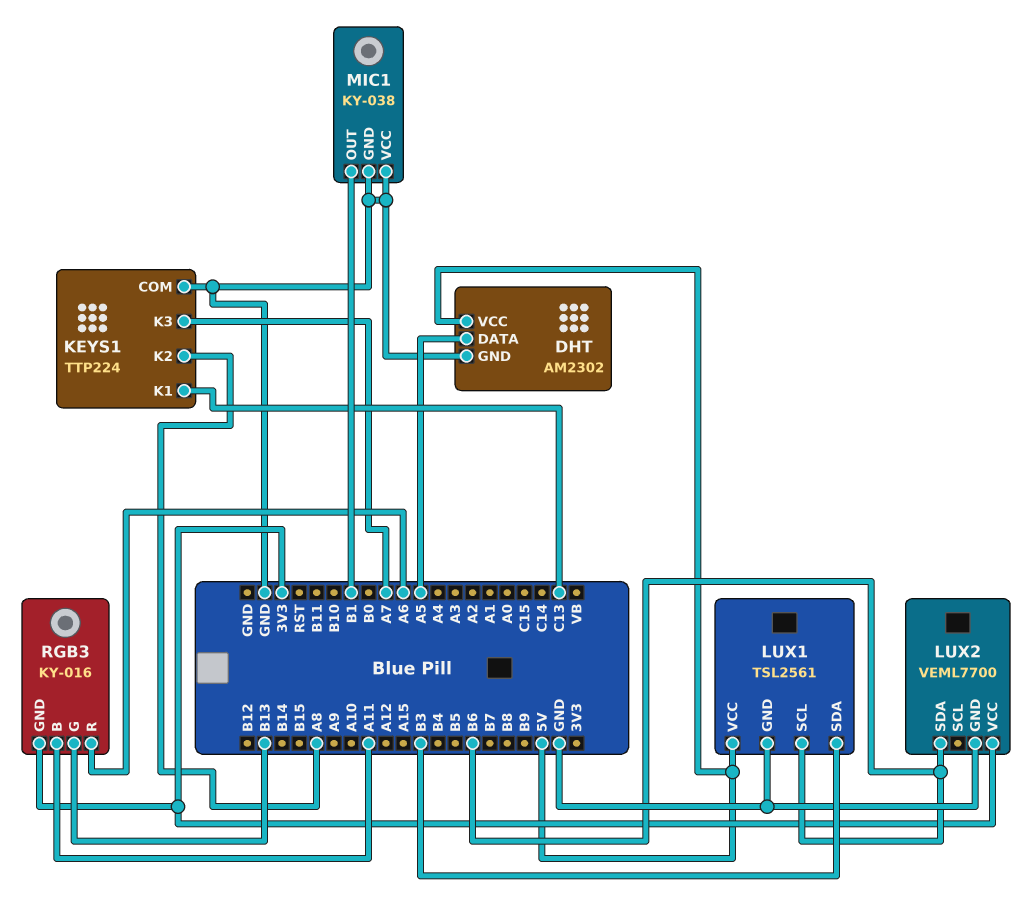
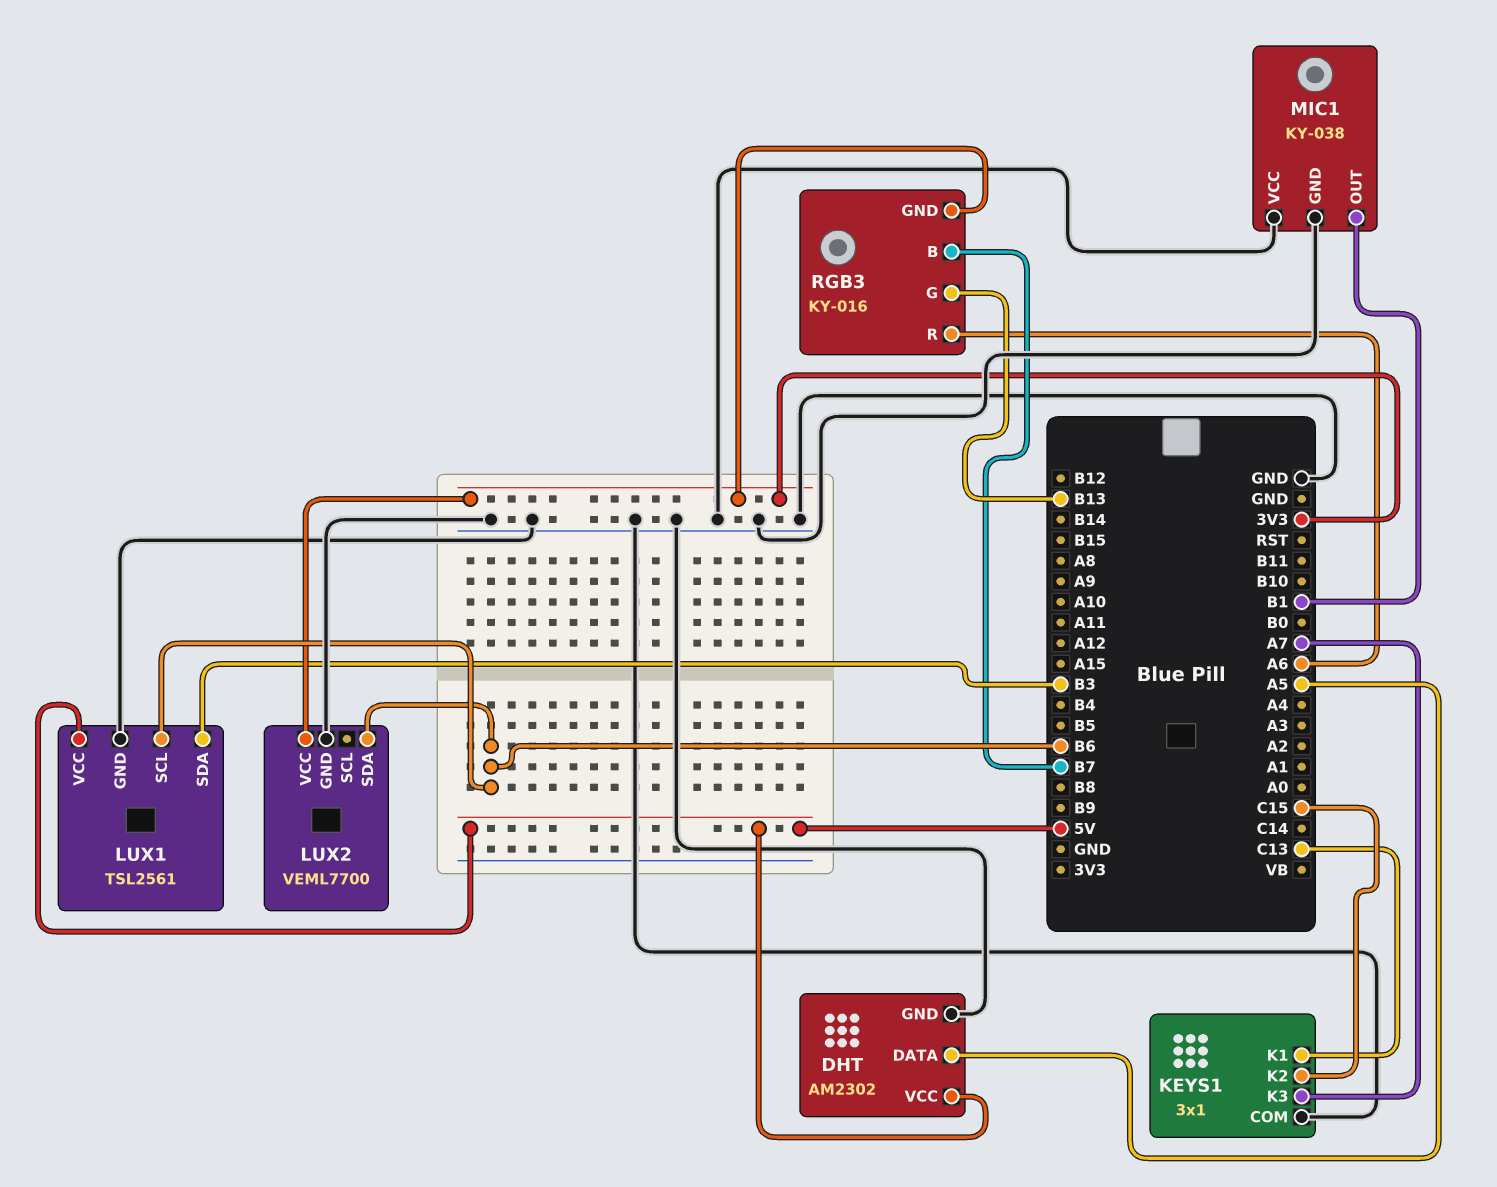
KEYS1: TTP224 -> 3x1
KEYS1 pin K2: A8 -> C15
RGB3 pin B: A11 -> B7

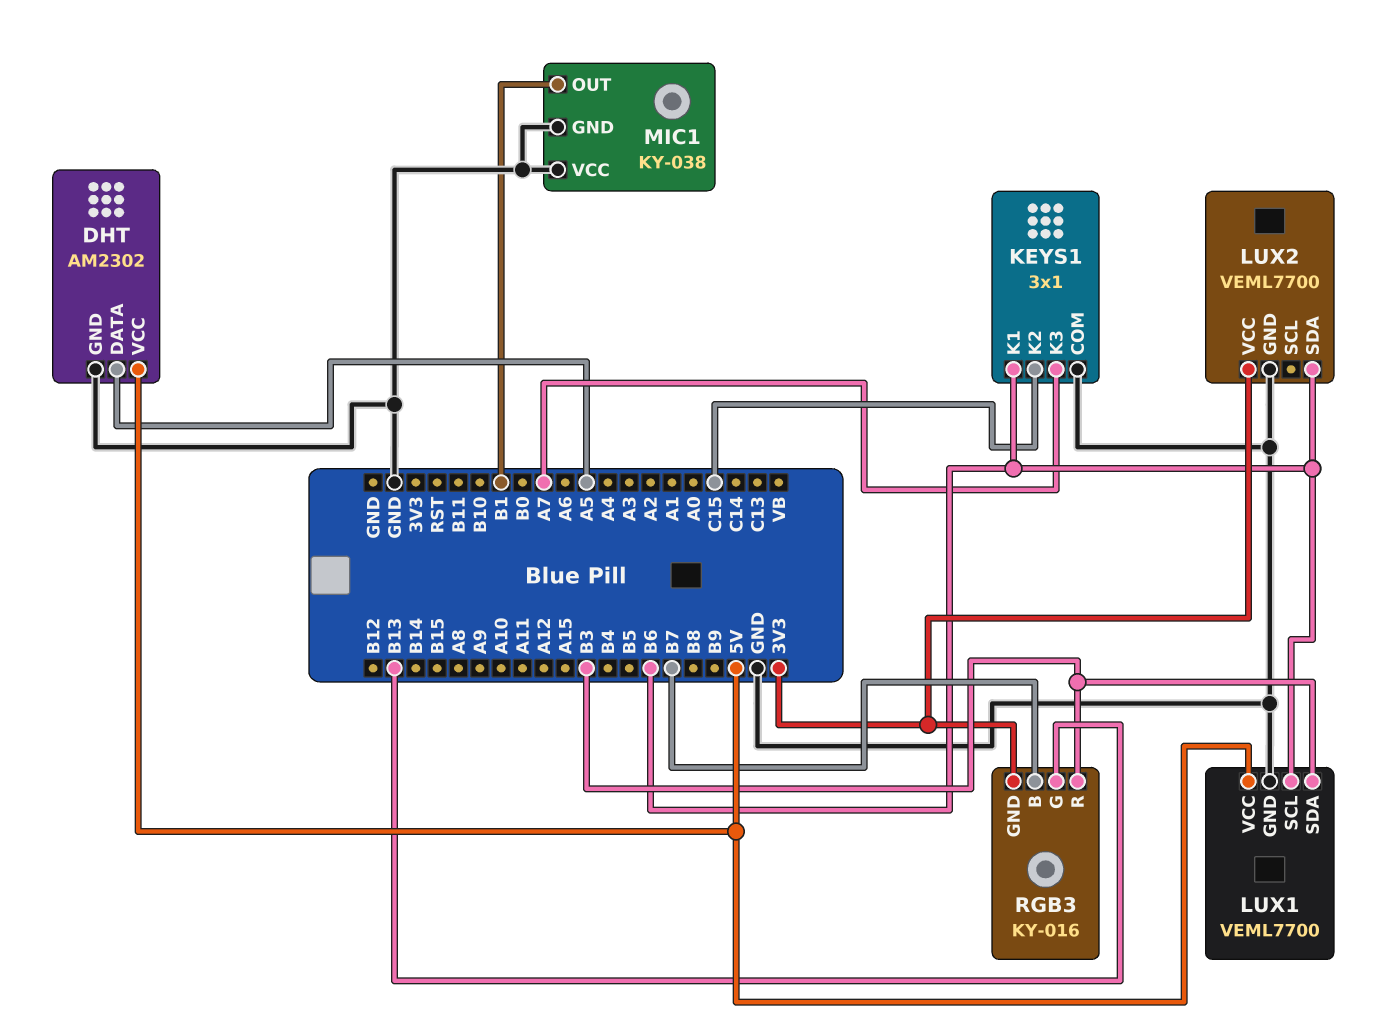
KEYS1 pin K1: C13 -> B6
LUX1: TSL2561 -> VEML7700
RGB3 pin R: A6 -> B3

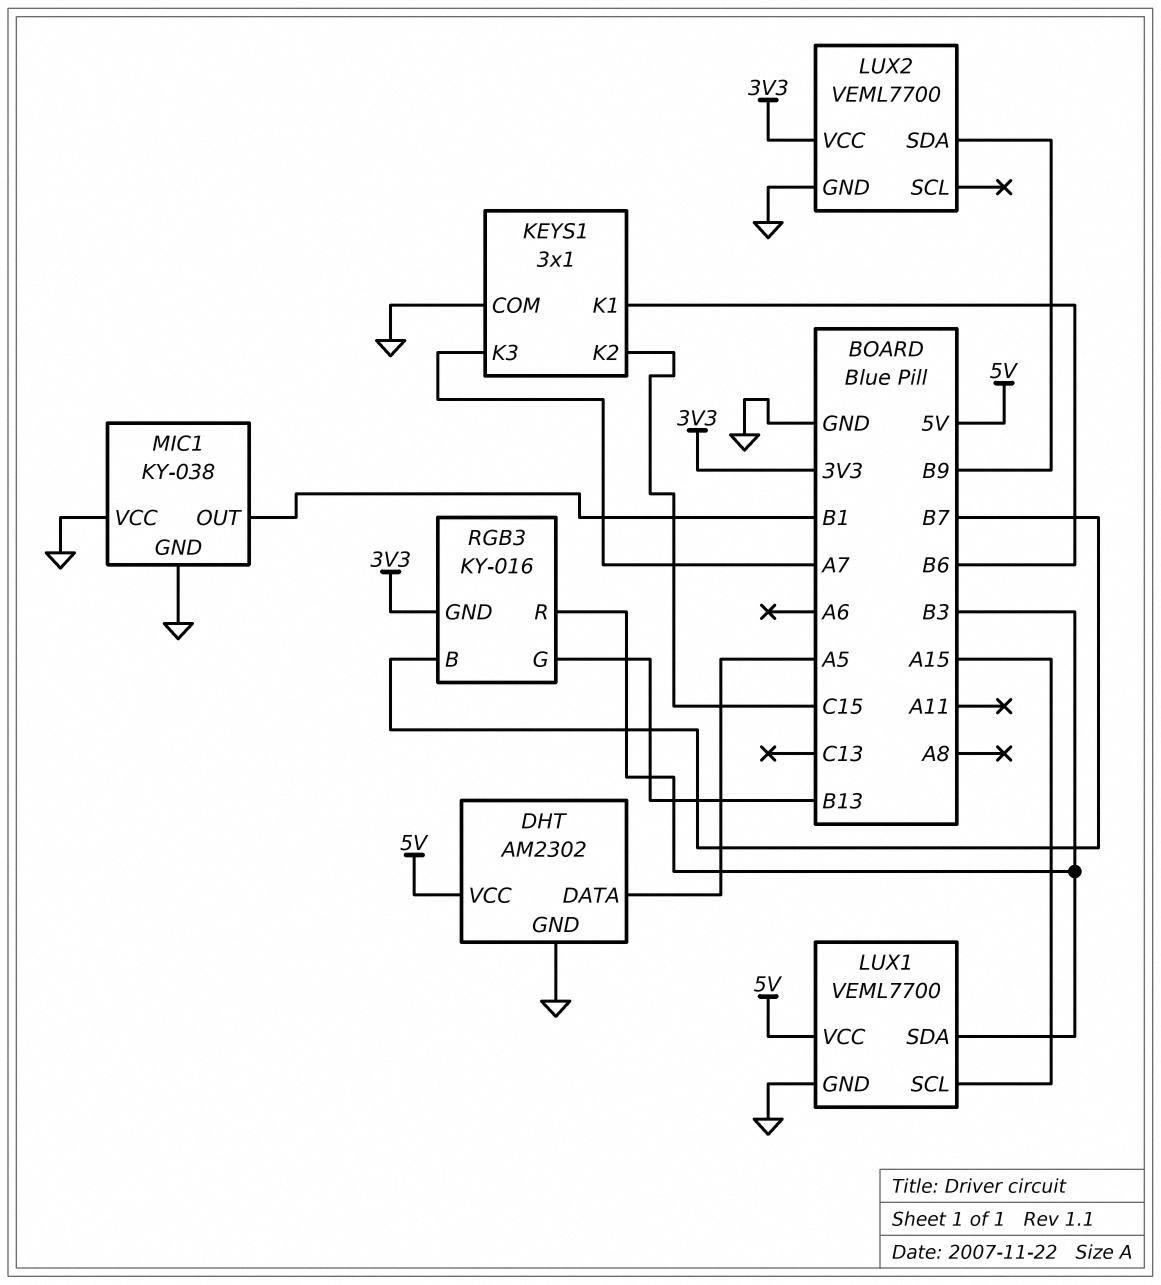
LUX1 pin SCL: B6 -> A15
LUX2 pin SDA: B6 -> B9

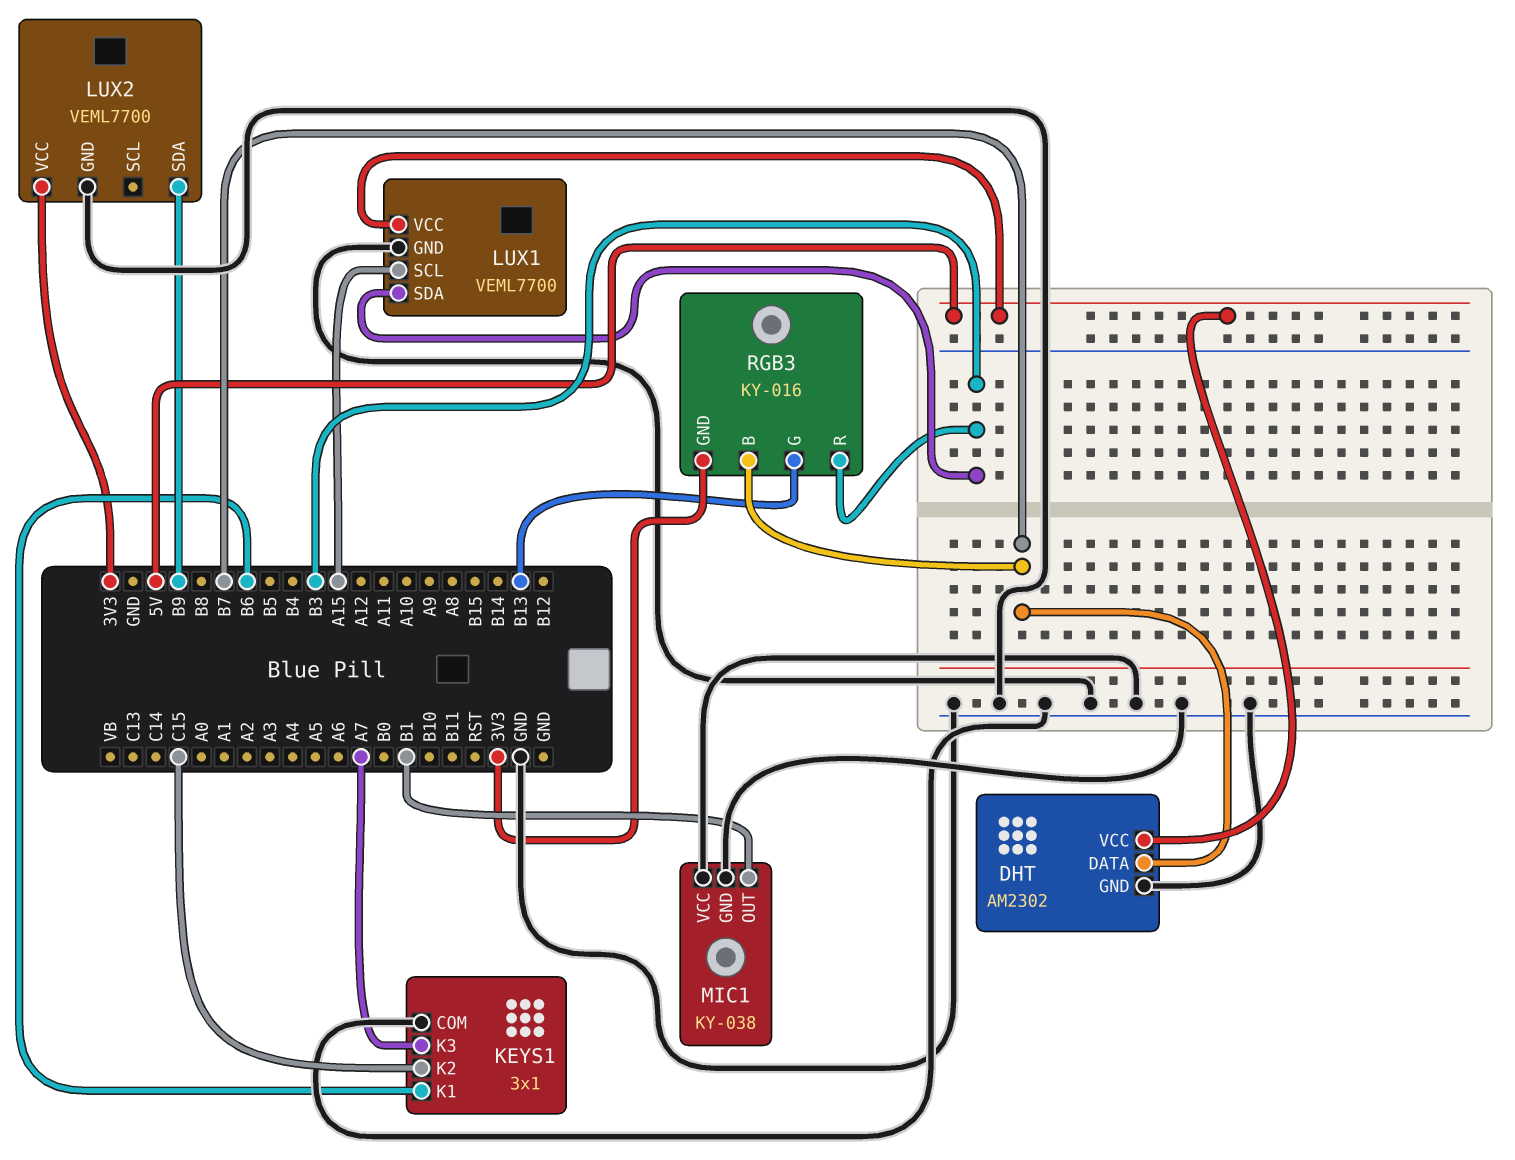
DHT pin DATA: A5 -> B7

